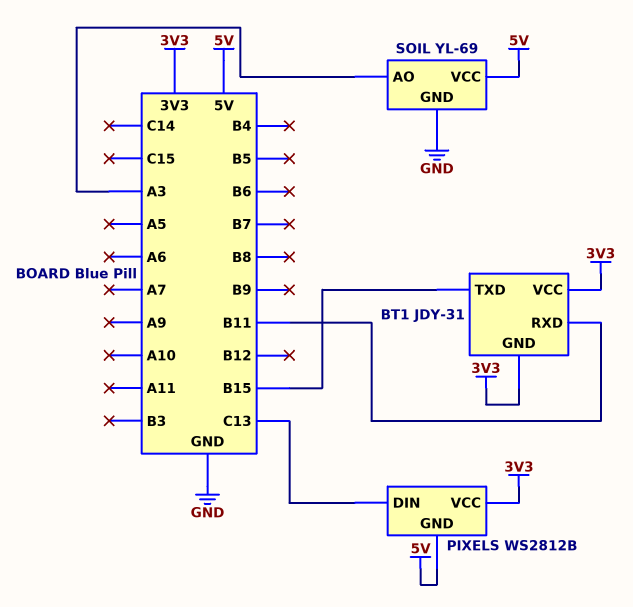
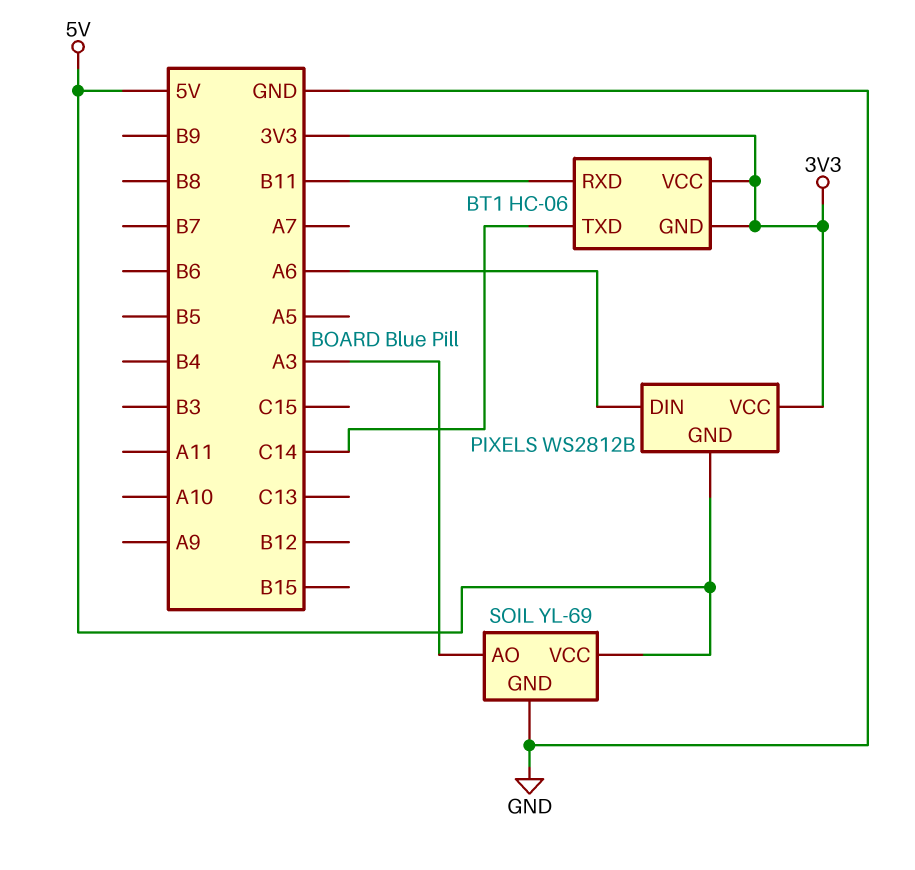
BT1: JDY-31 -> HC-06
BT1 pin TXD: B15 -> C14
PIXELS pin DIN: C13 -> A6

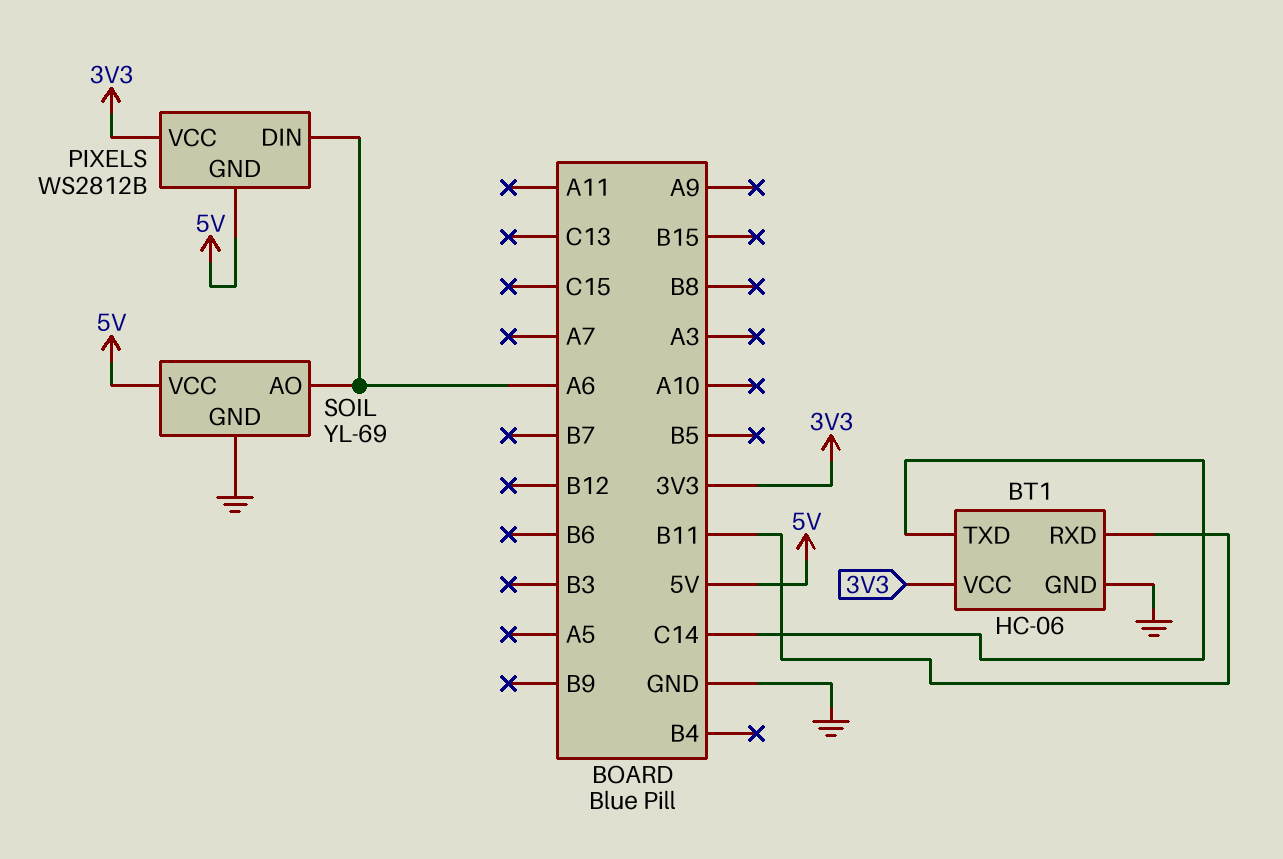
BT1 pin GND: 3V3 -> GND
SOIL pin AO: A3 -> A6

